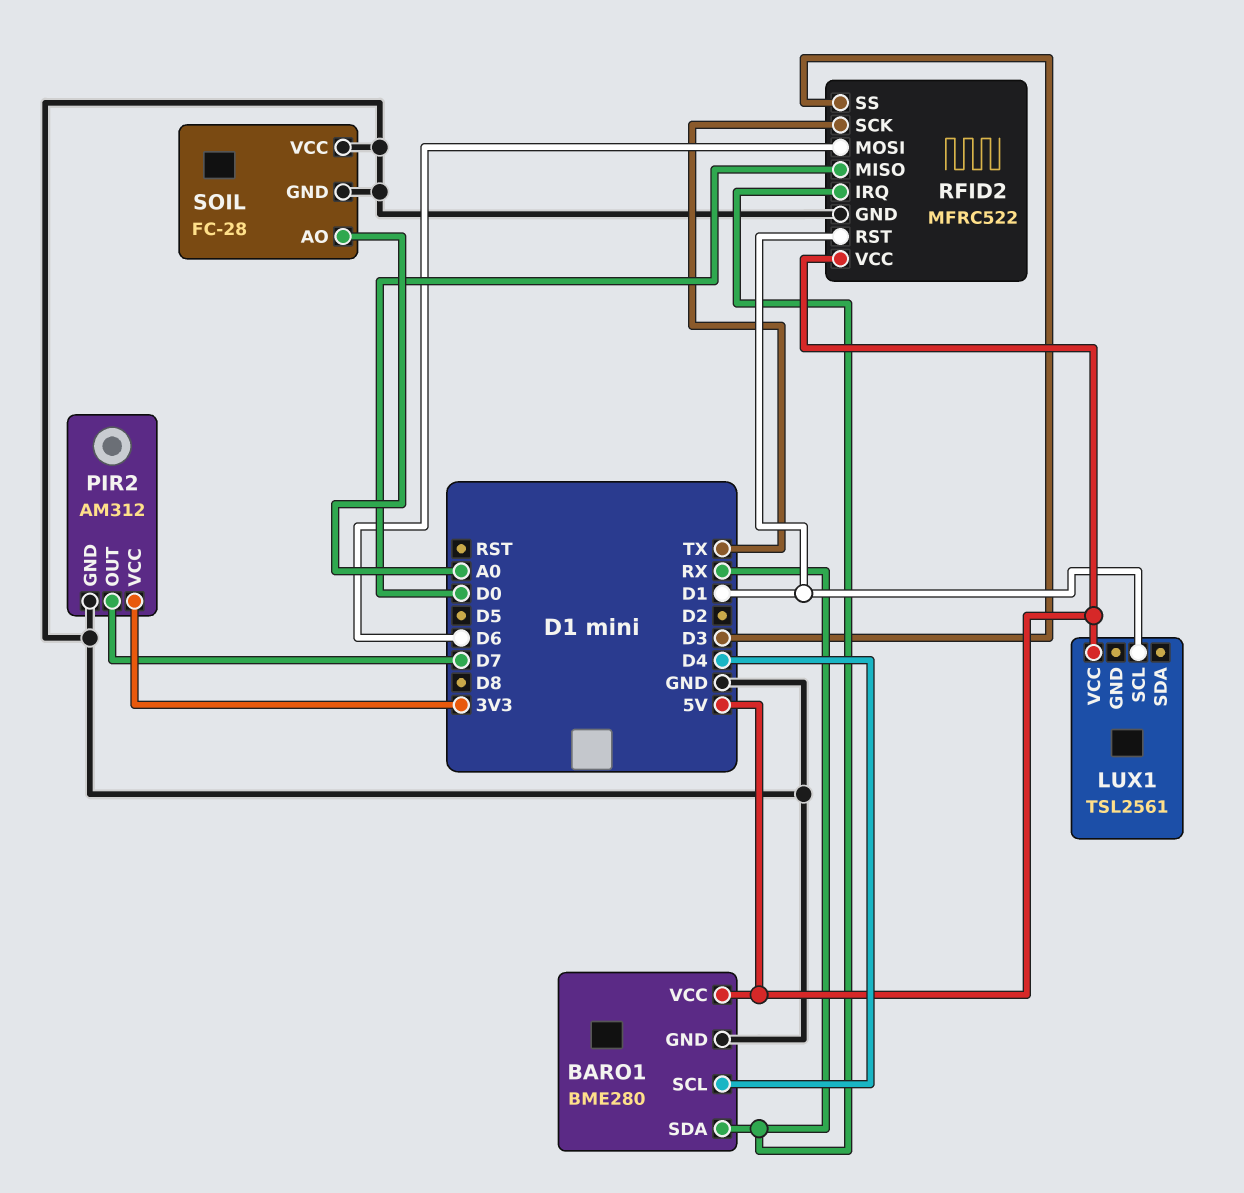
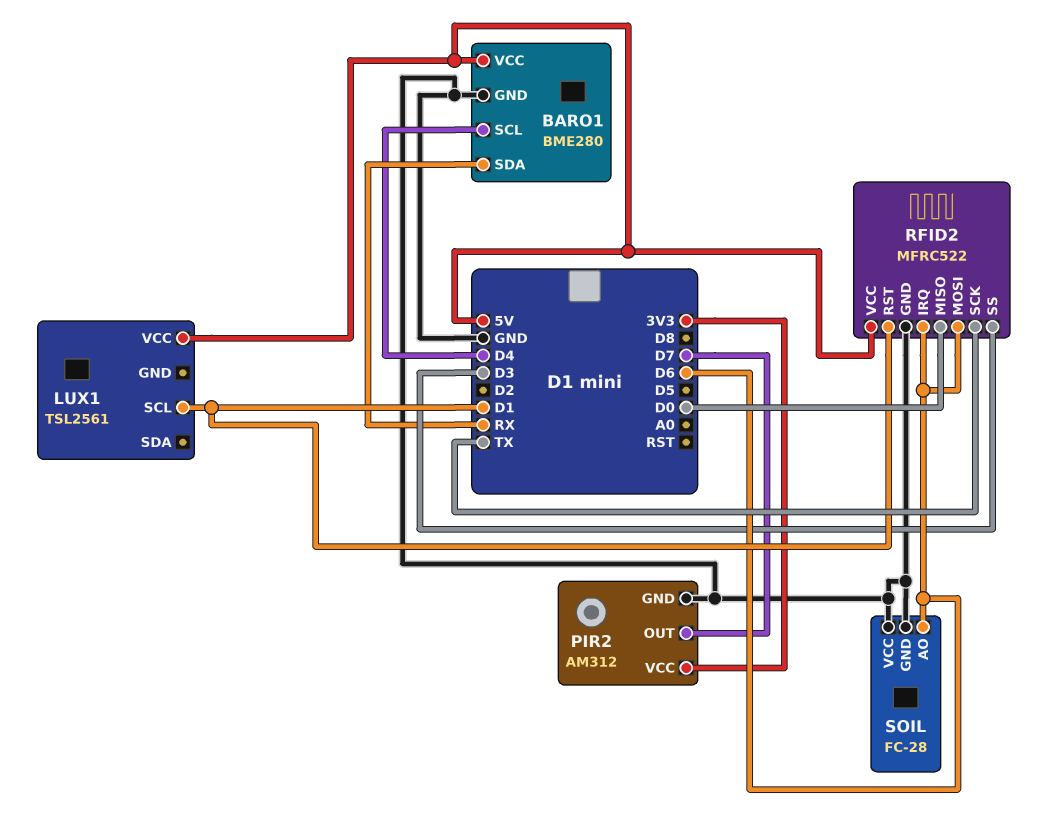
RFID2 pin IRQ: RX -> D6
SOIL pin AO: A0 -> D6

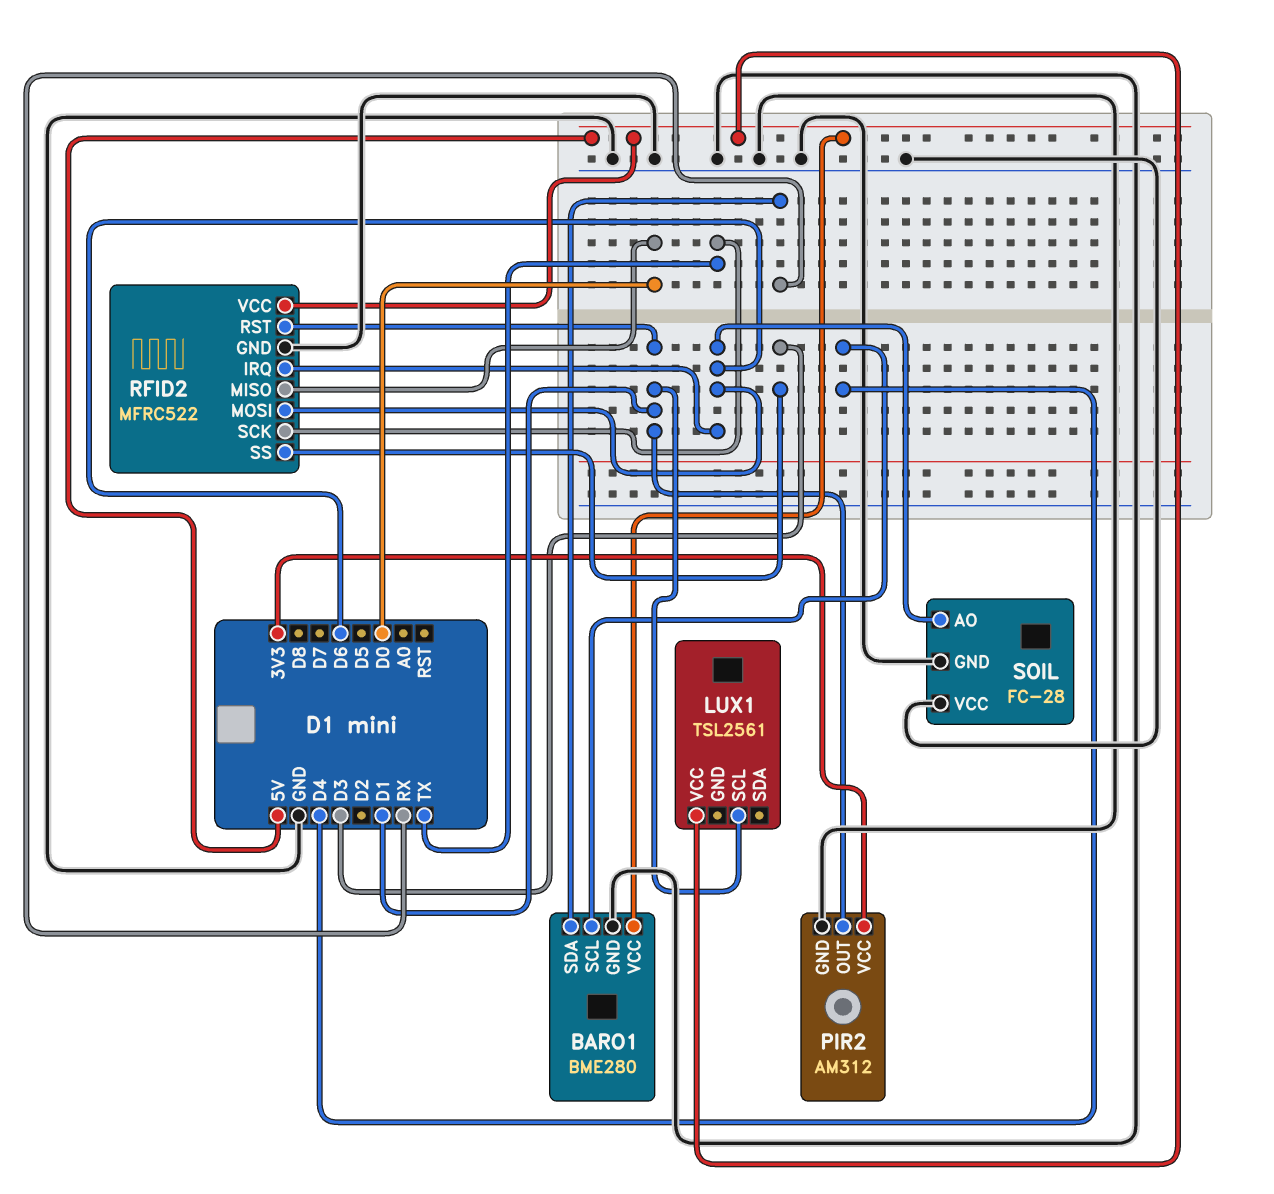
PIR2 pin OUT: D7 -> D1

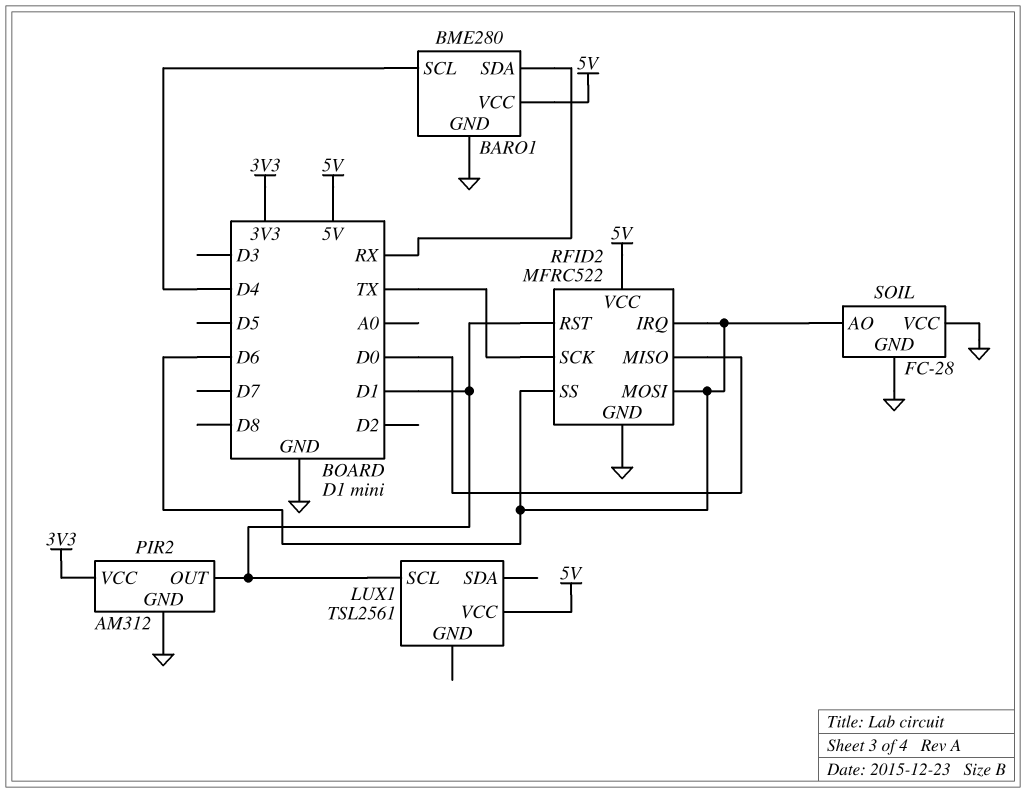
RFID2 pin SS: D3 -> D6

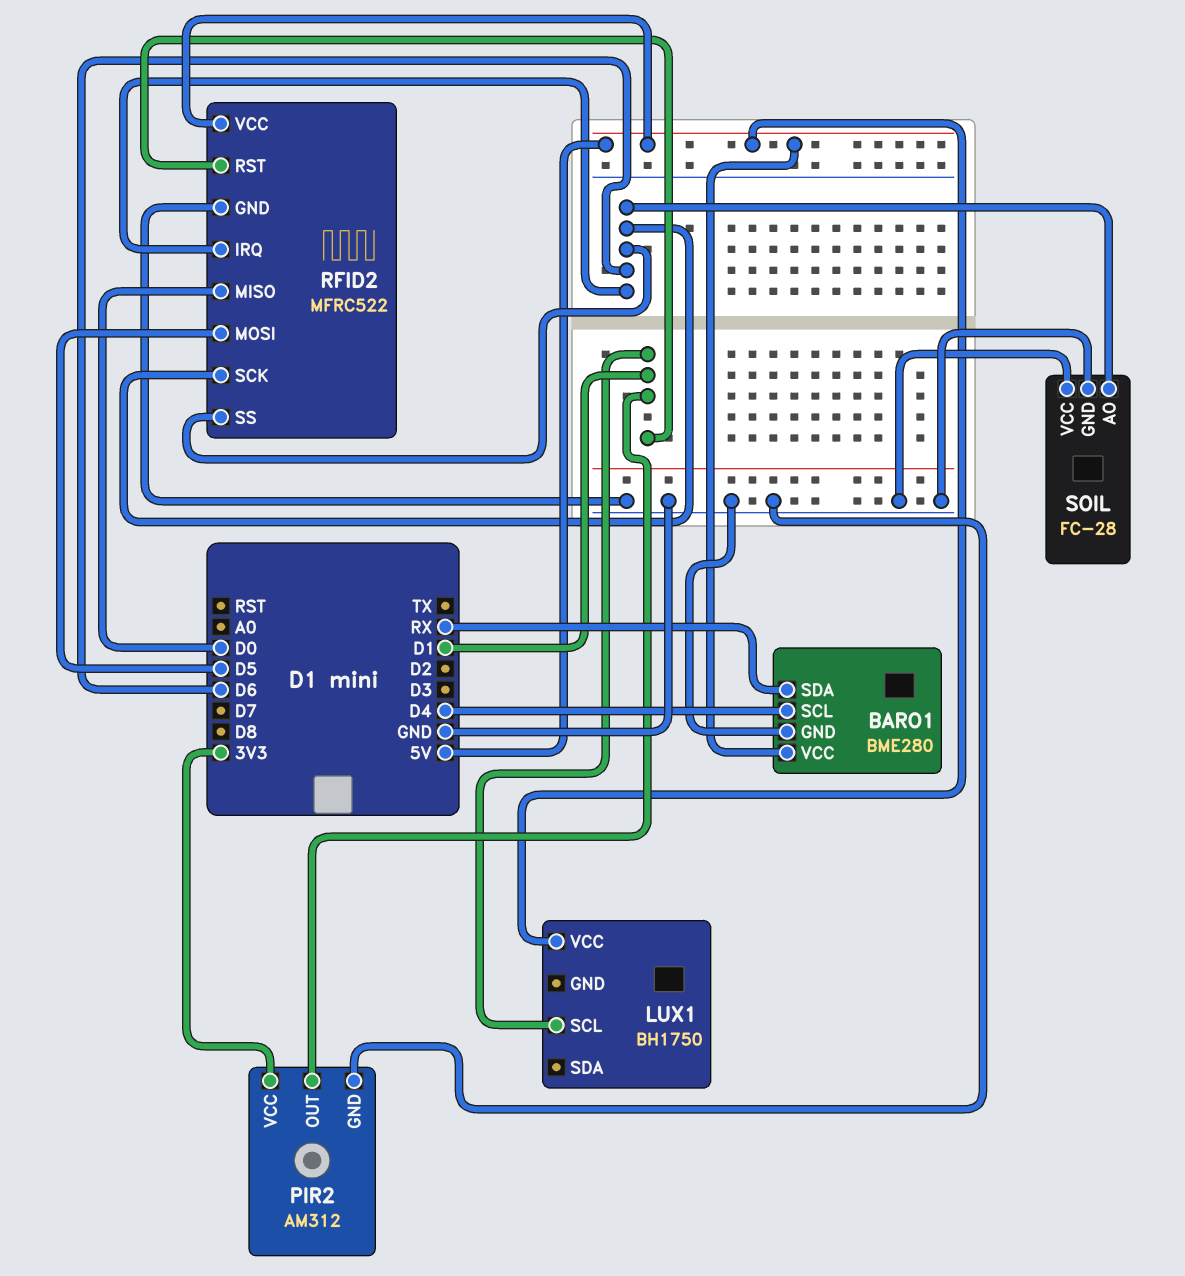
LUX1: TSL2561 -> BH1750
RFID2 pin MOSI: D6 -> D5
RFID2 pin SCK: TX -> D6

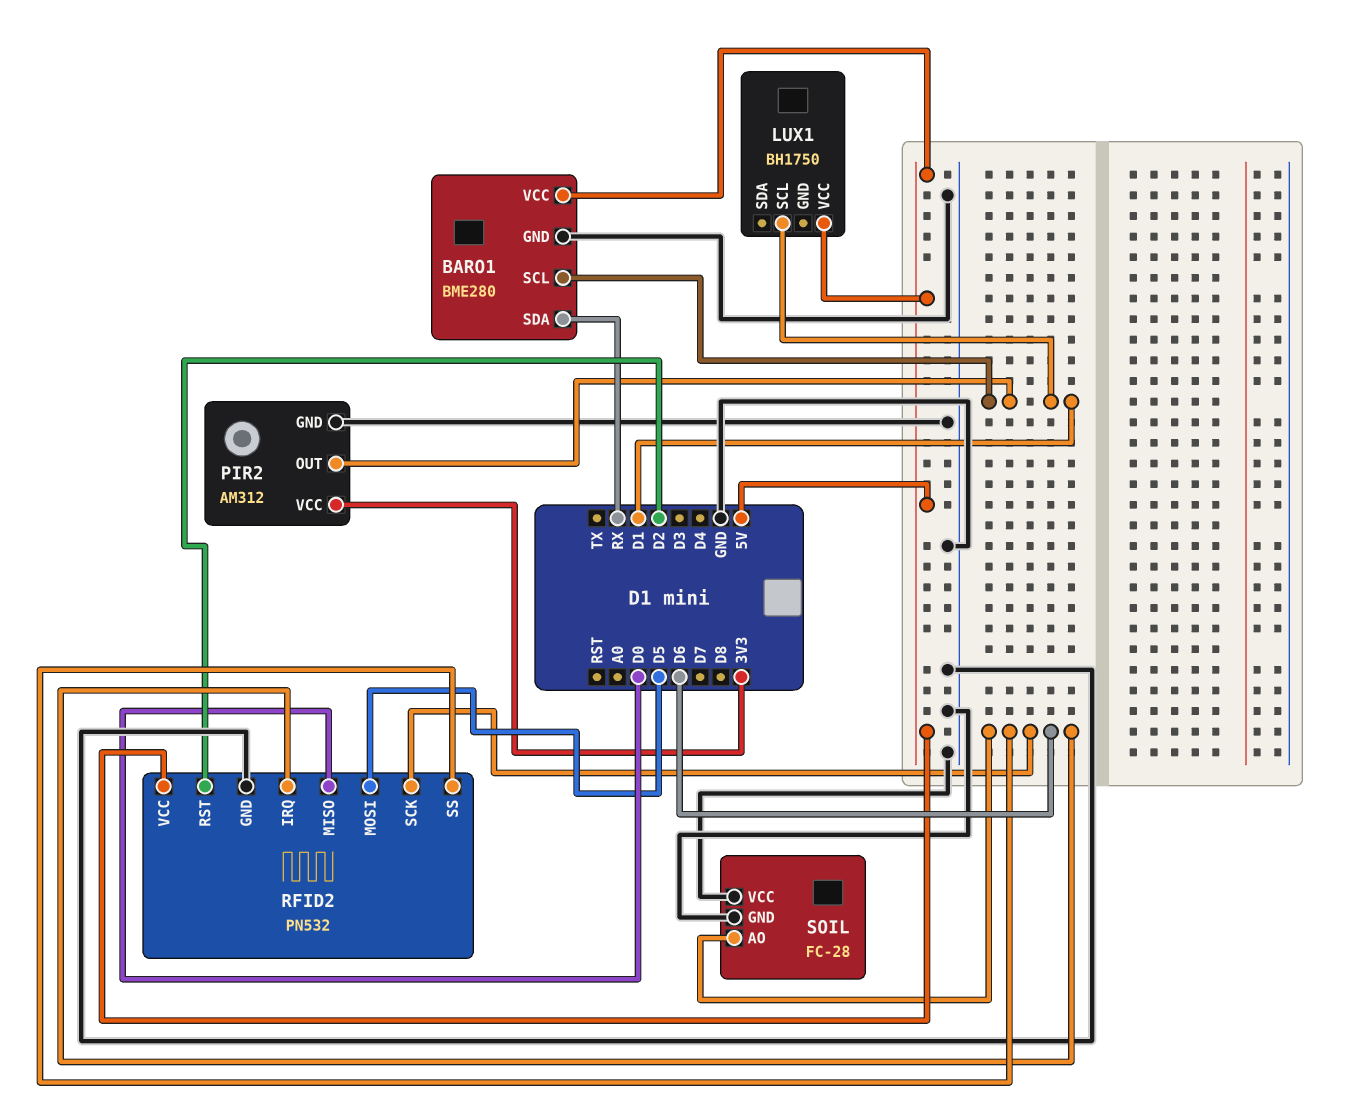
BARO1 pin SCL: D4 -> D1
RFID2: MFRC522 -> PN532
RFID2 pin RST: D1 -> D2

